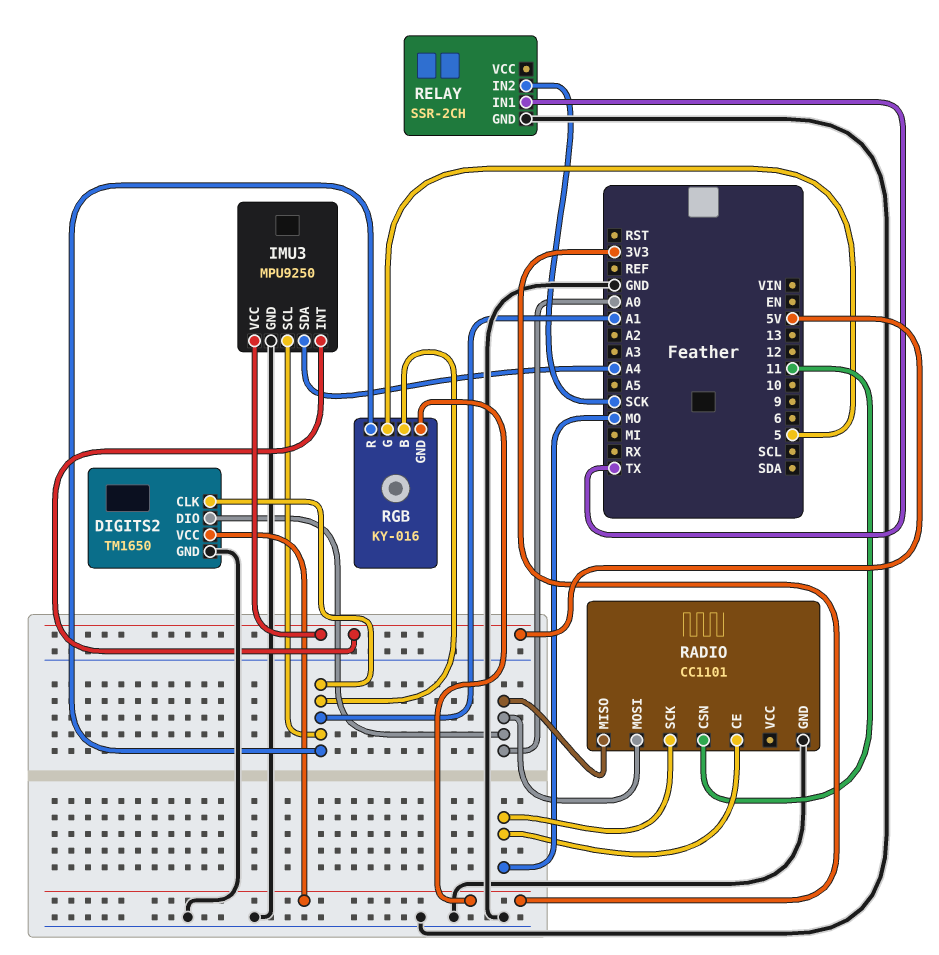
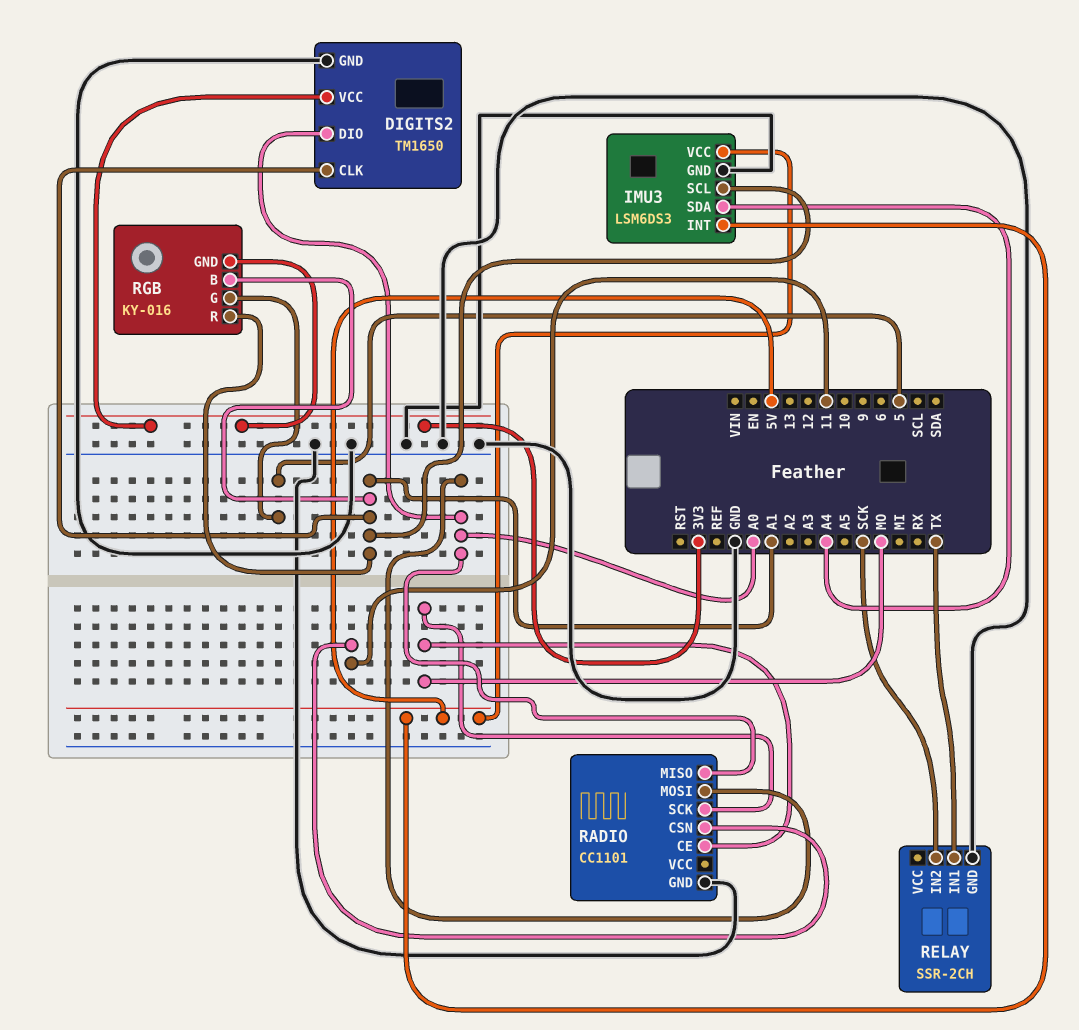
IMU3: MPU9250 -> LSM6DS3

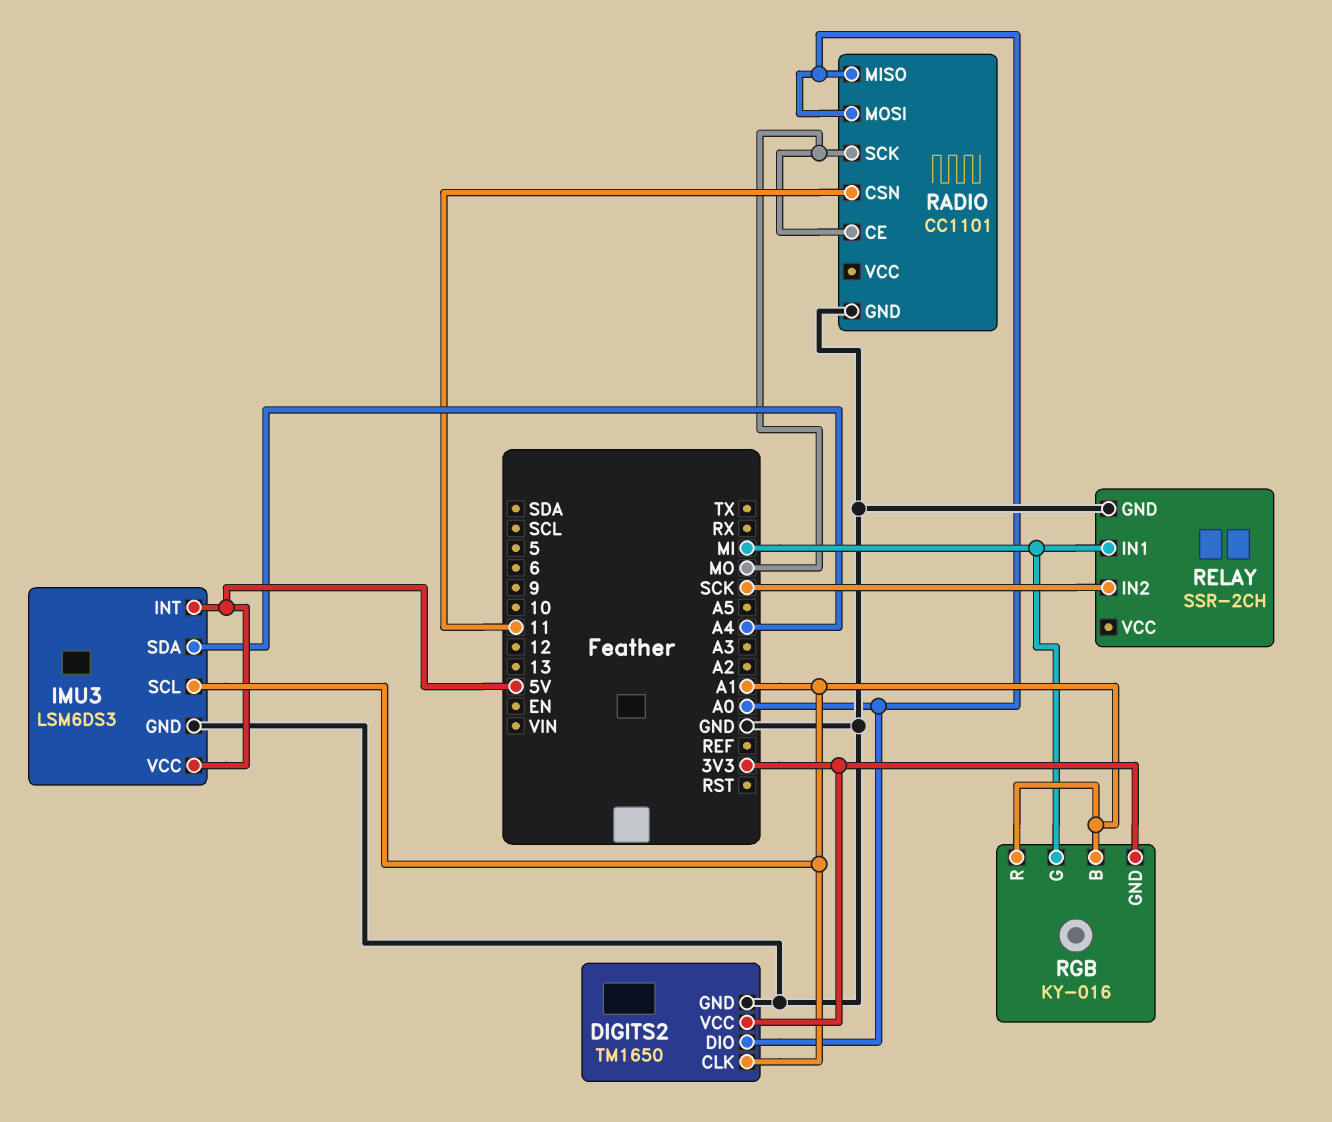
RELAY pin IN1: TX -> MI
RGB pin G: 5 -> MI

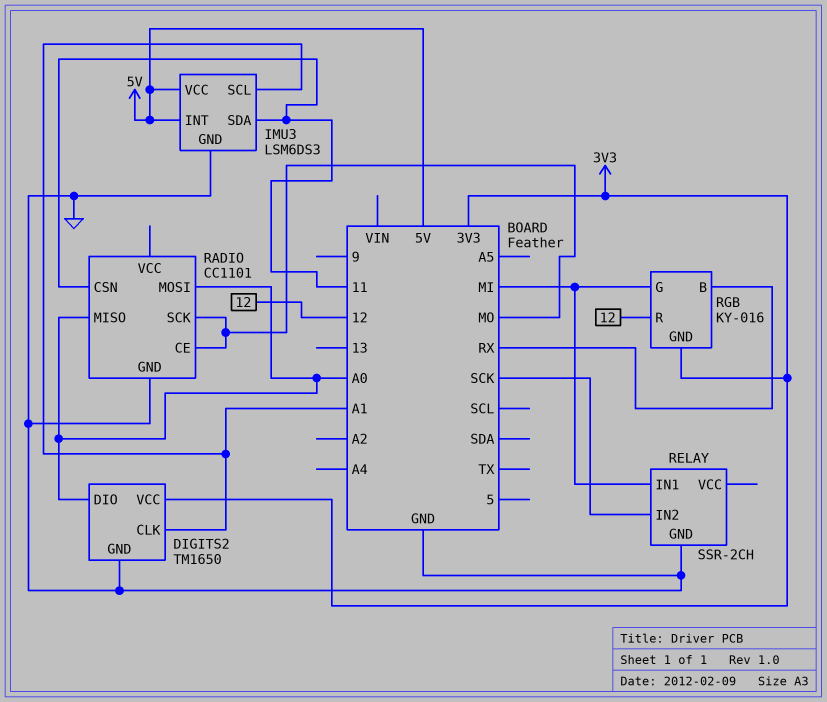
IMU3 pin SDA: A4 -> 11
RGB pin B: A1 -> RX
RGB pin R: A1 -> 12

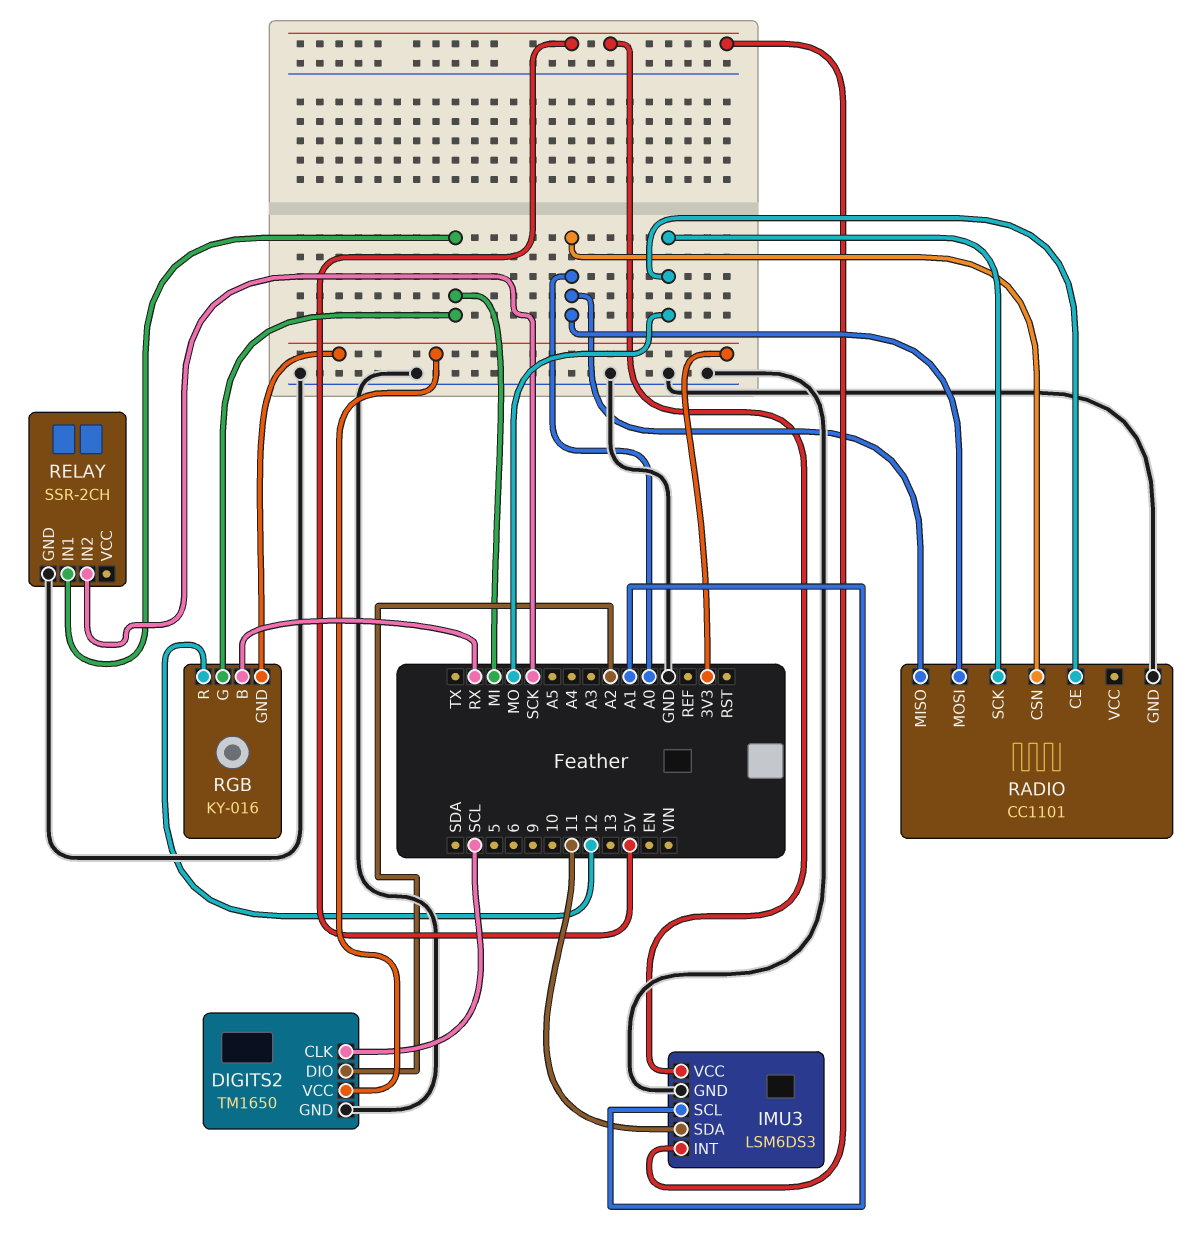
DIGITS2 pin CLK: A1 -> SCL
DIGITS2 pin DIO: A0 -> A2
RADIO pin CSN: 11 -> A0

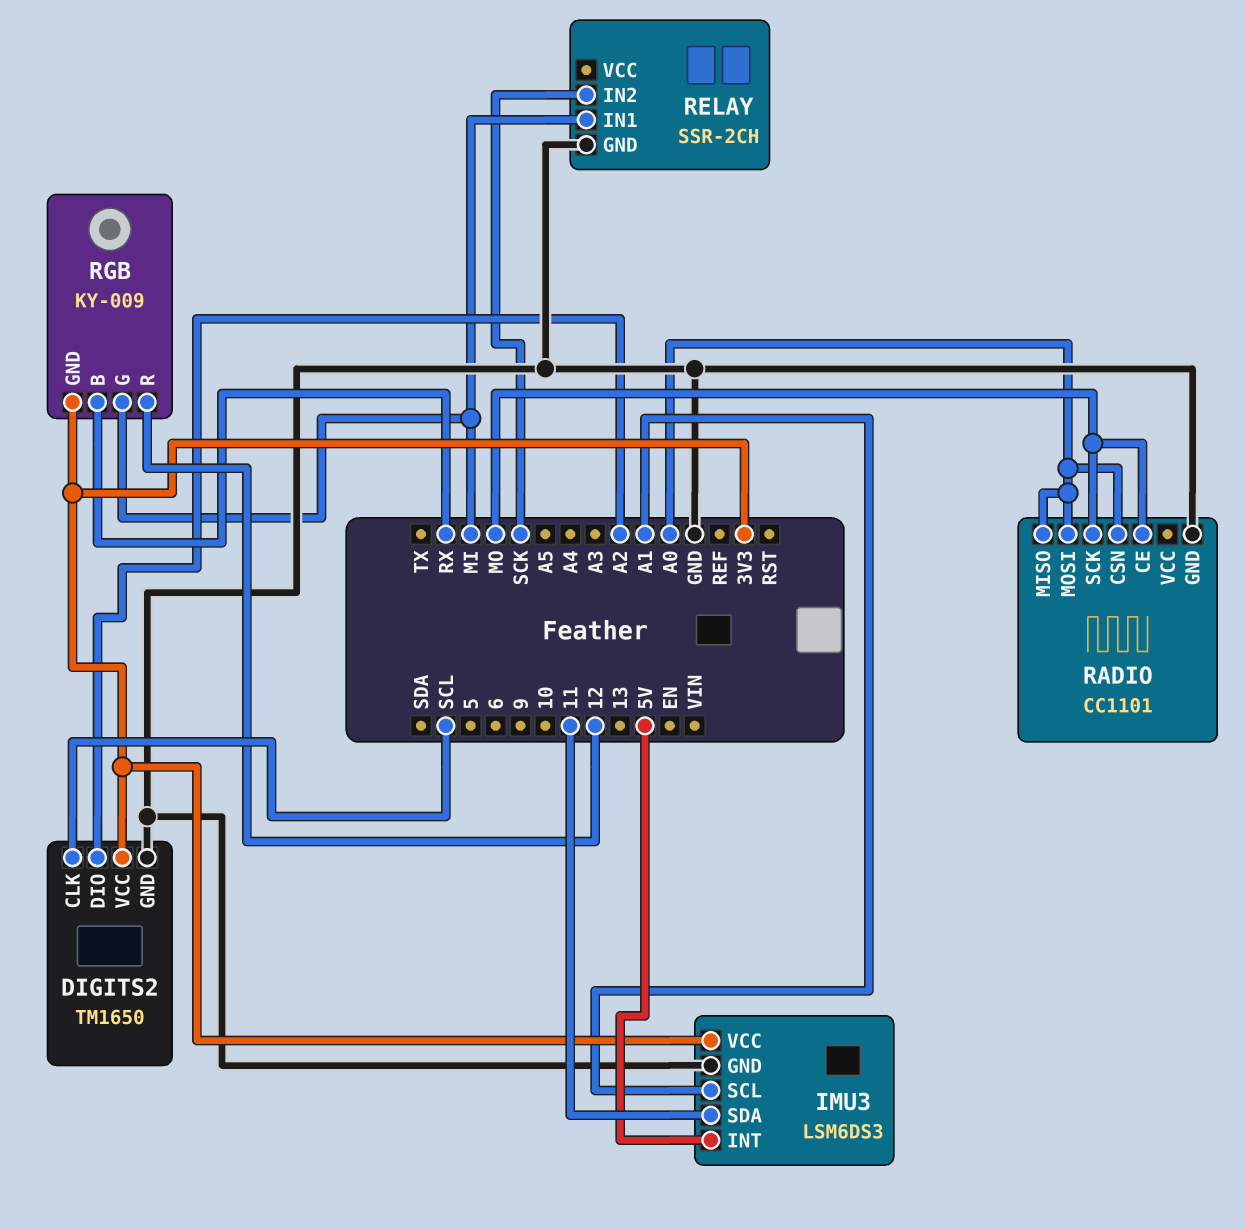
IMU3 pin VCC: 5V -> 3V3
RGB: KY-016 -> KY-009

